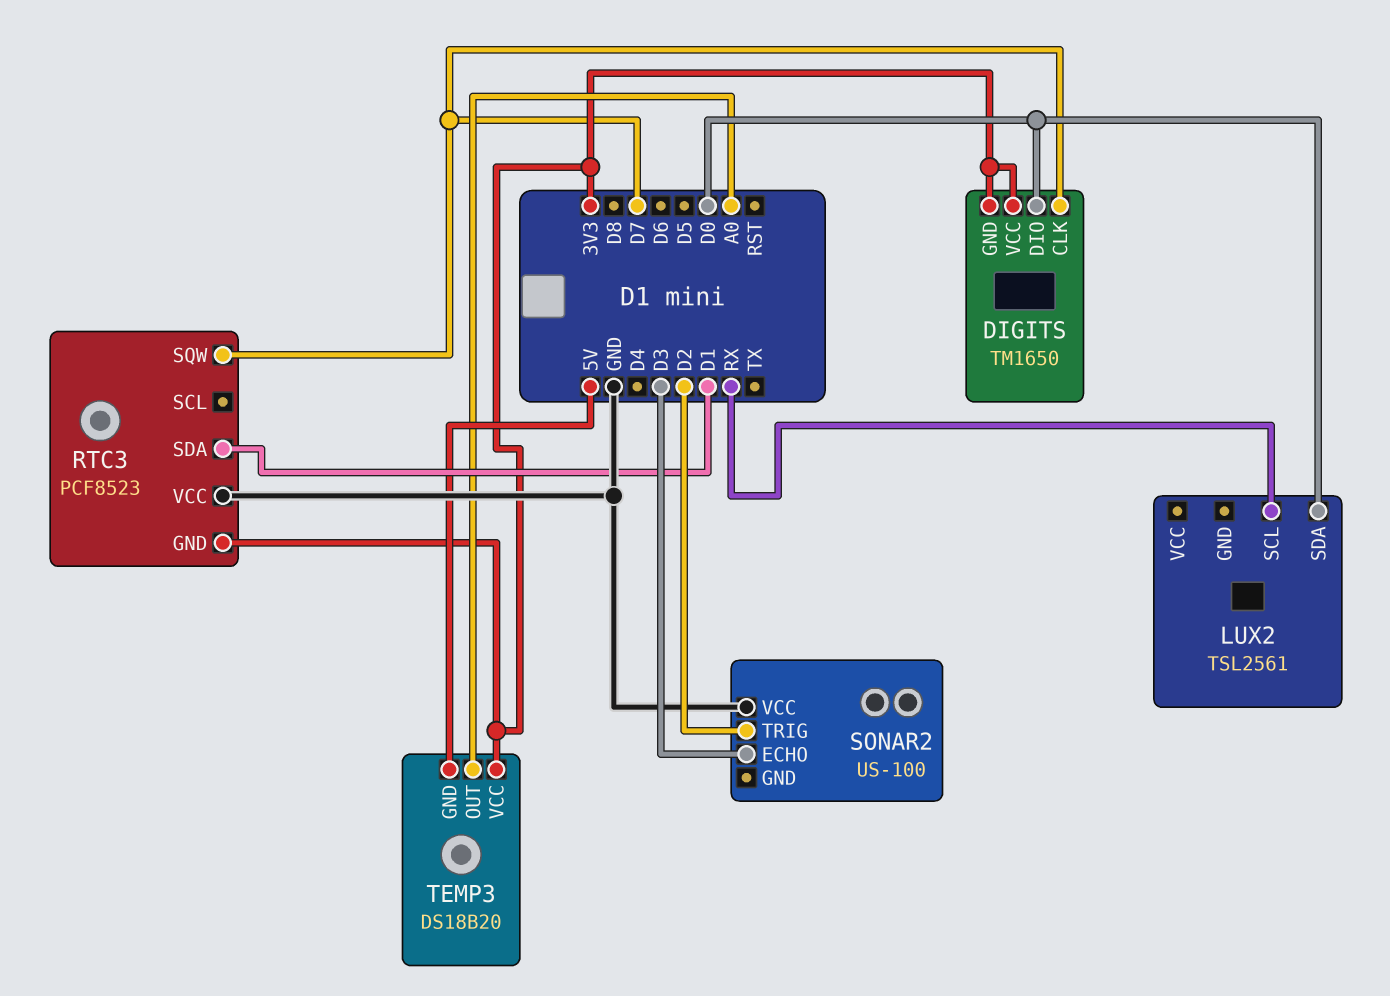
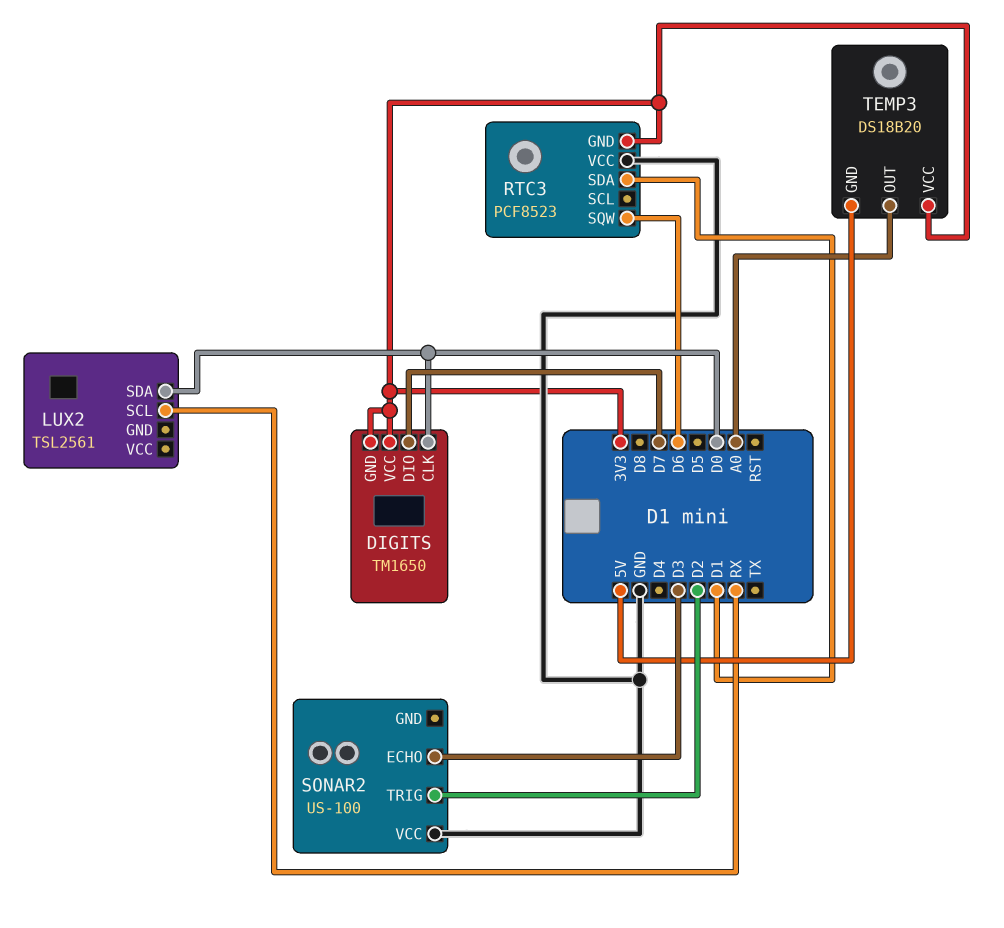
DIGITS pin CLK: D7 -> D0
DIGITS pin DIO: D0 -> D7
RTC3 pin SQW: D7 -> D6

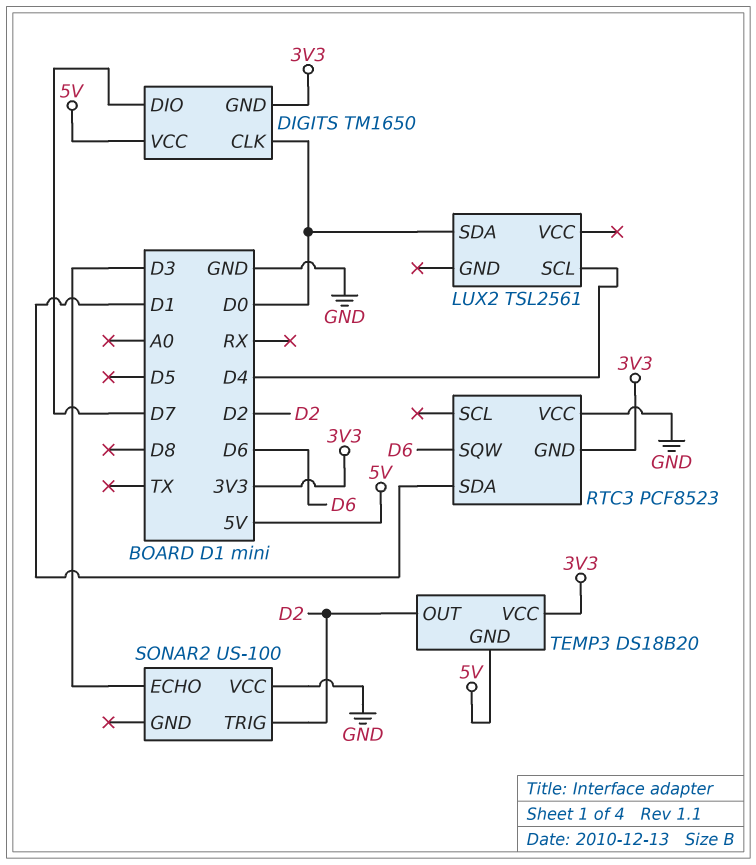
DIGITS pin VCC: 3V3 -> 5V
LUX2 pin SCL: RX -> D4
TEMP3 pin OUT: A0 -> D2

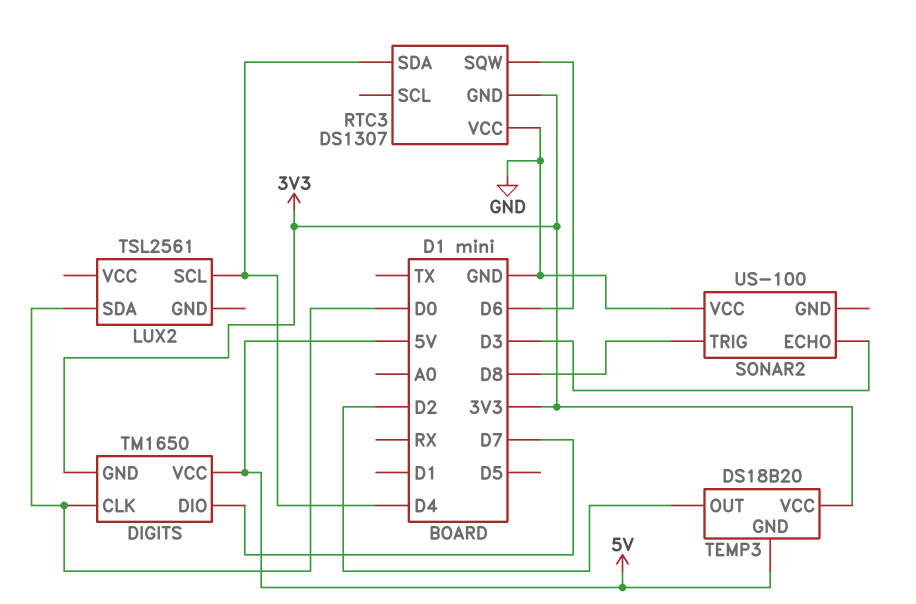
RTC3: PCF8523 -> DS1307
RTC3 pin SDA: D1 -> D4
SONAR2 pin TRIG: D2 -> D8

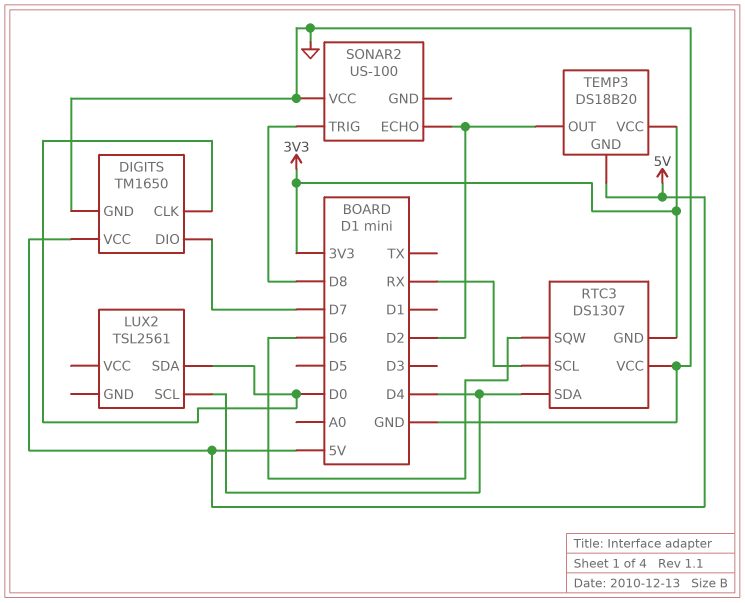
DIGITS pin GND: 3V3 -> GND
RTC3 pin SCL: none -> RX
SONAR2 pin ECHO: D3 -> D2

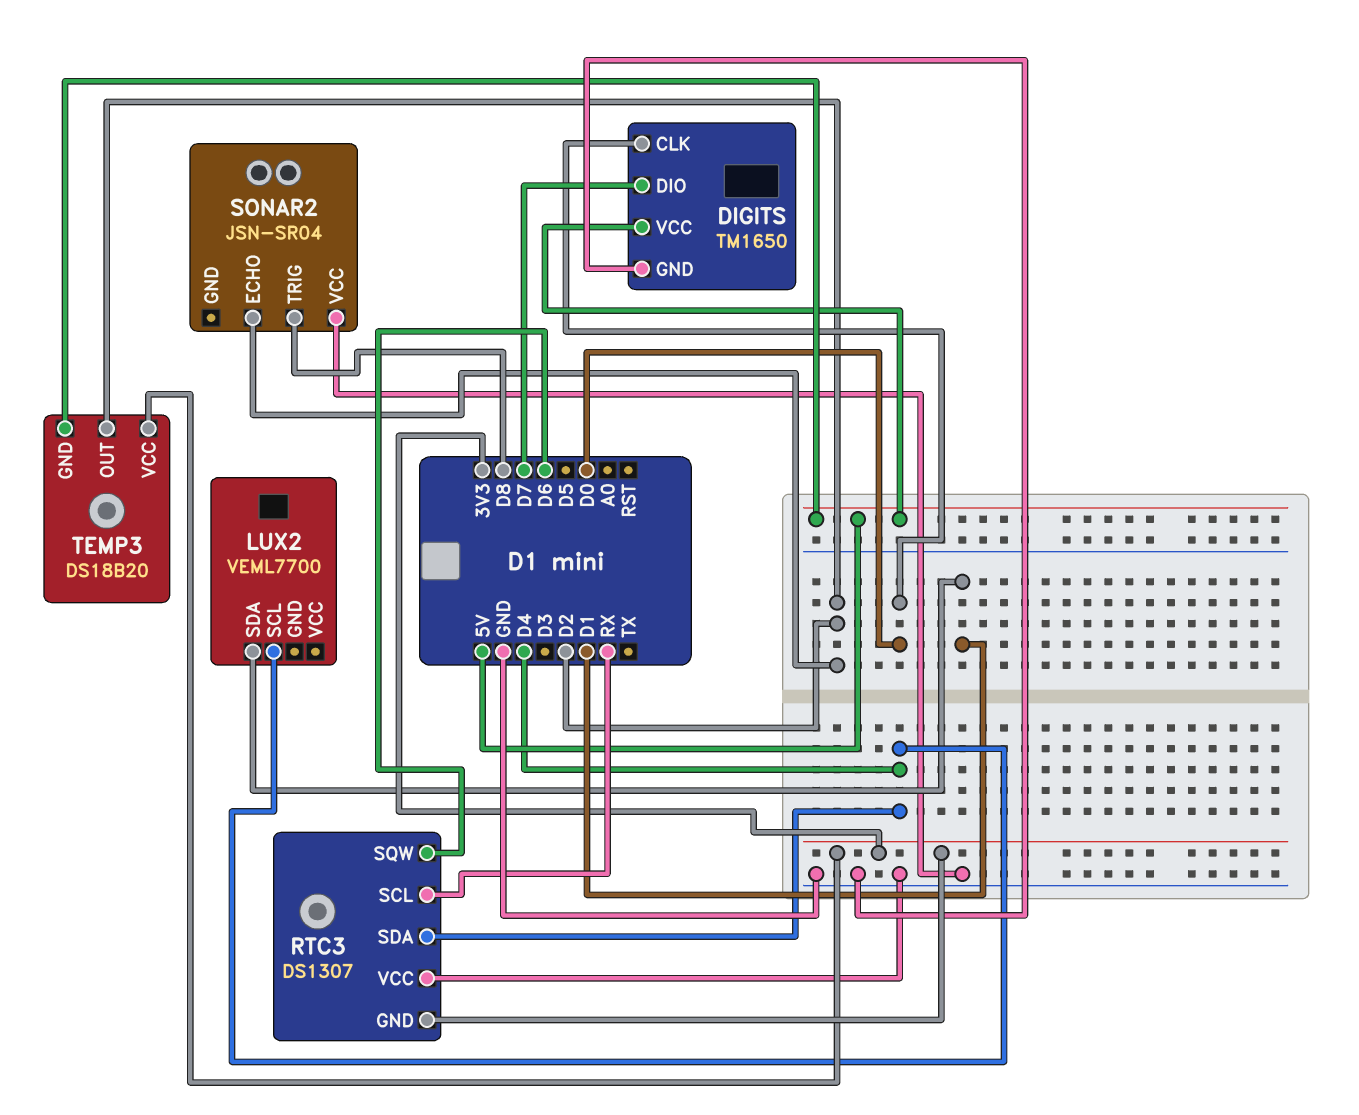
LUX2: TSL2561 -> VEML7700
LUX2 pin SDA: D0 -> D1
SONAR2: US-100 -> JSN-SR04

